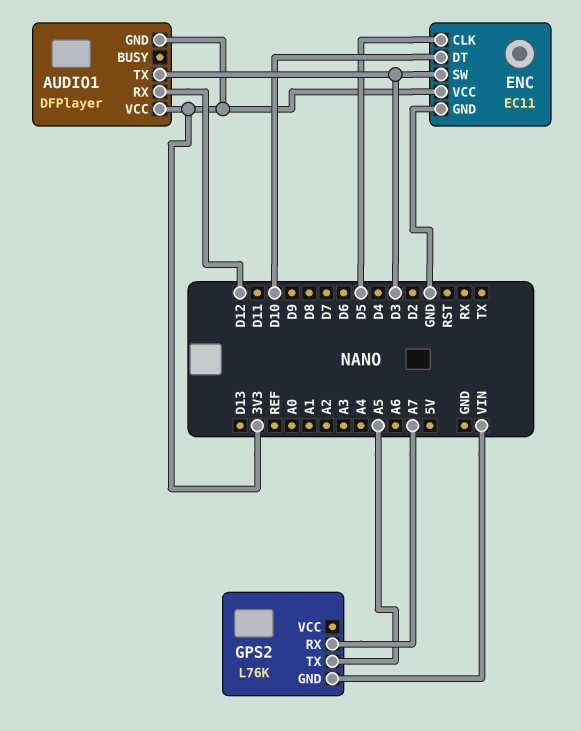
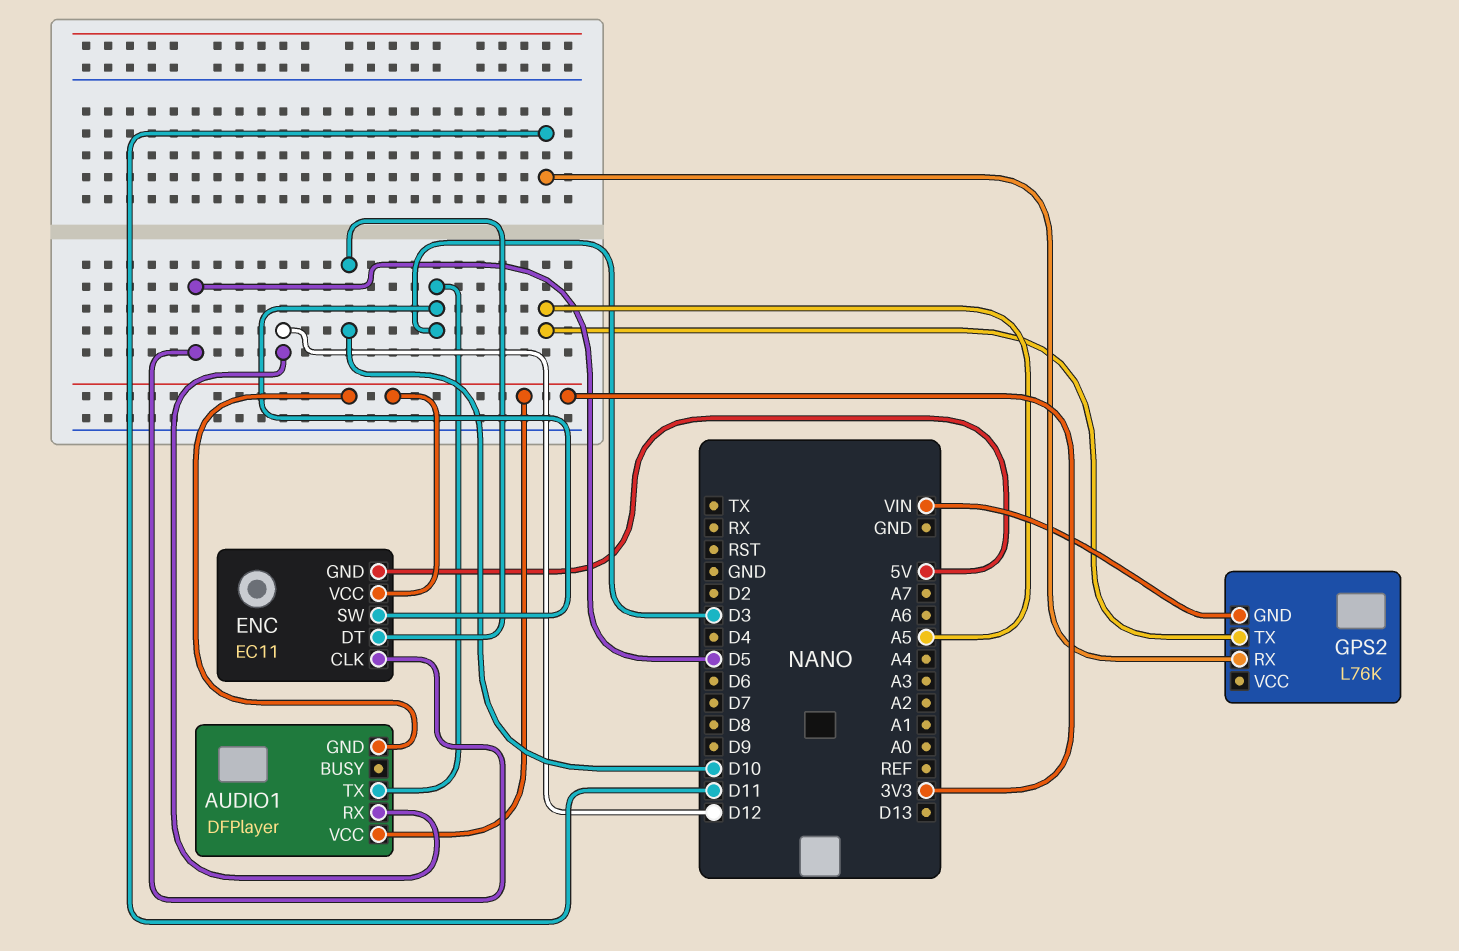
ENC pin GND: GND -> 5V
GPS2 pin RX: A7 -> D11

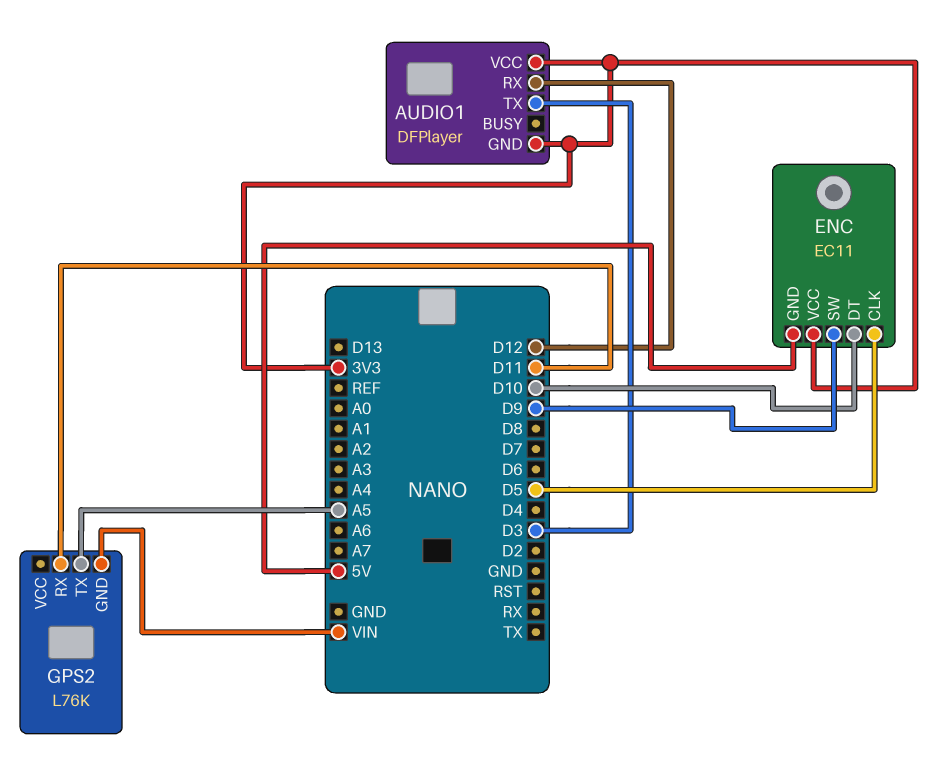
ENC pin SW: D3 -> D9

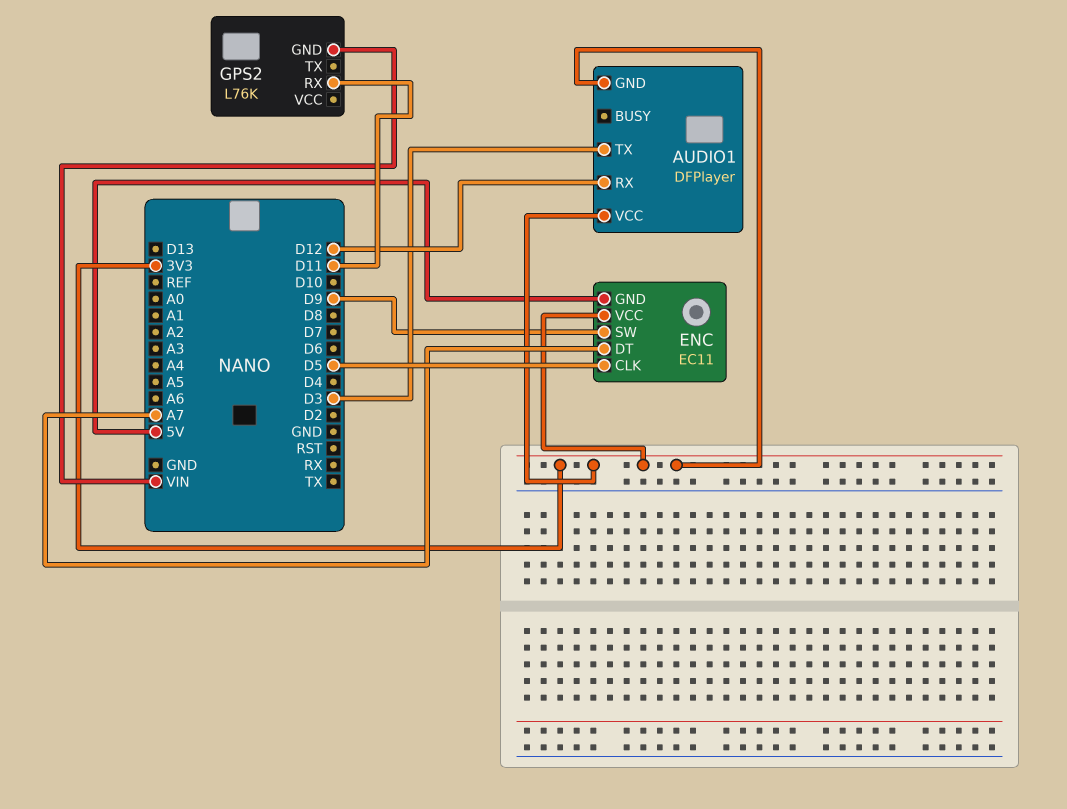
ENC pin DT: D10 -> A7
GPS2 pin TX: A5 -> none

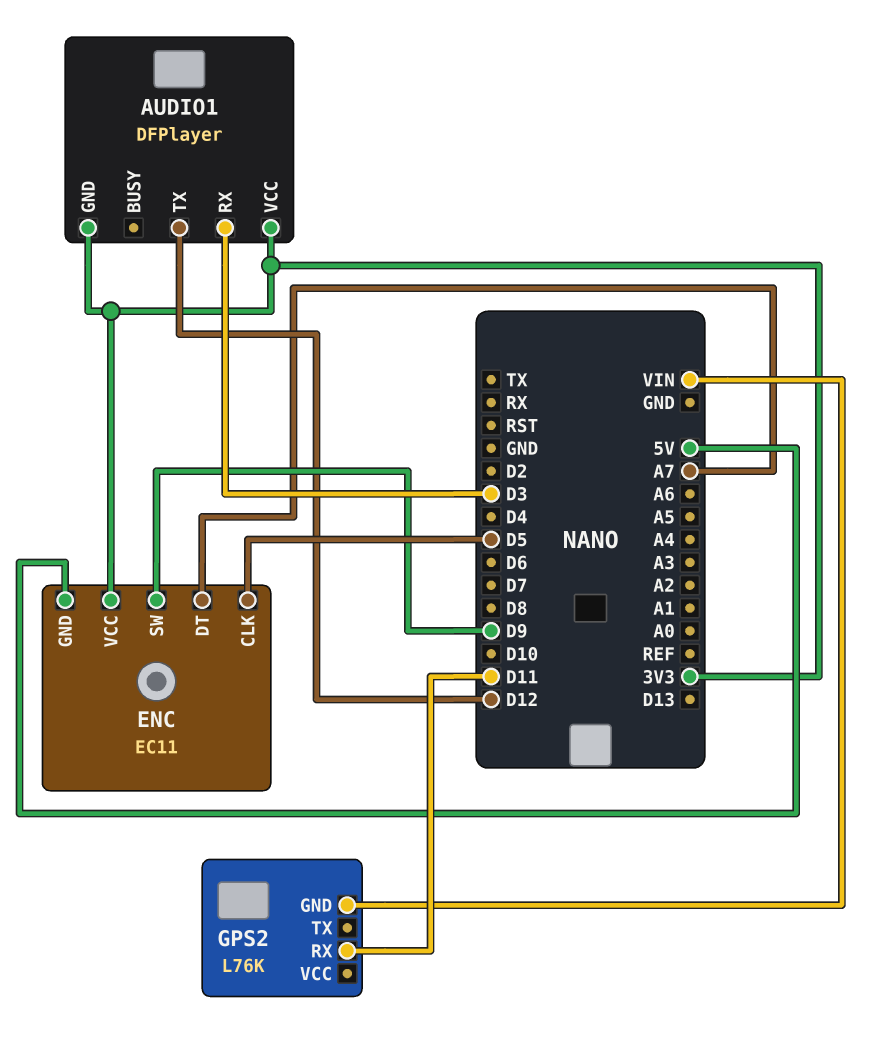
AUDIO1 pin RX: D12 -> D3
AUDIO1 pin TX: D3 -> D12

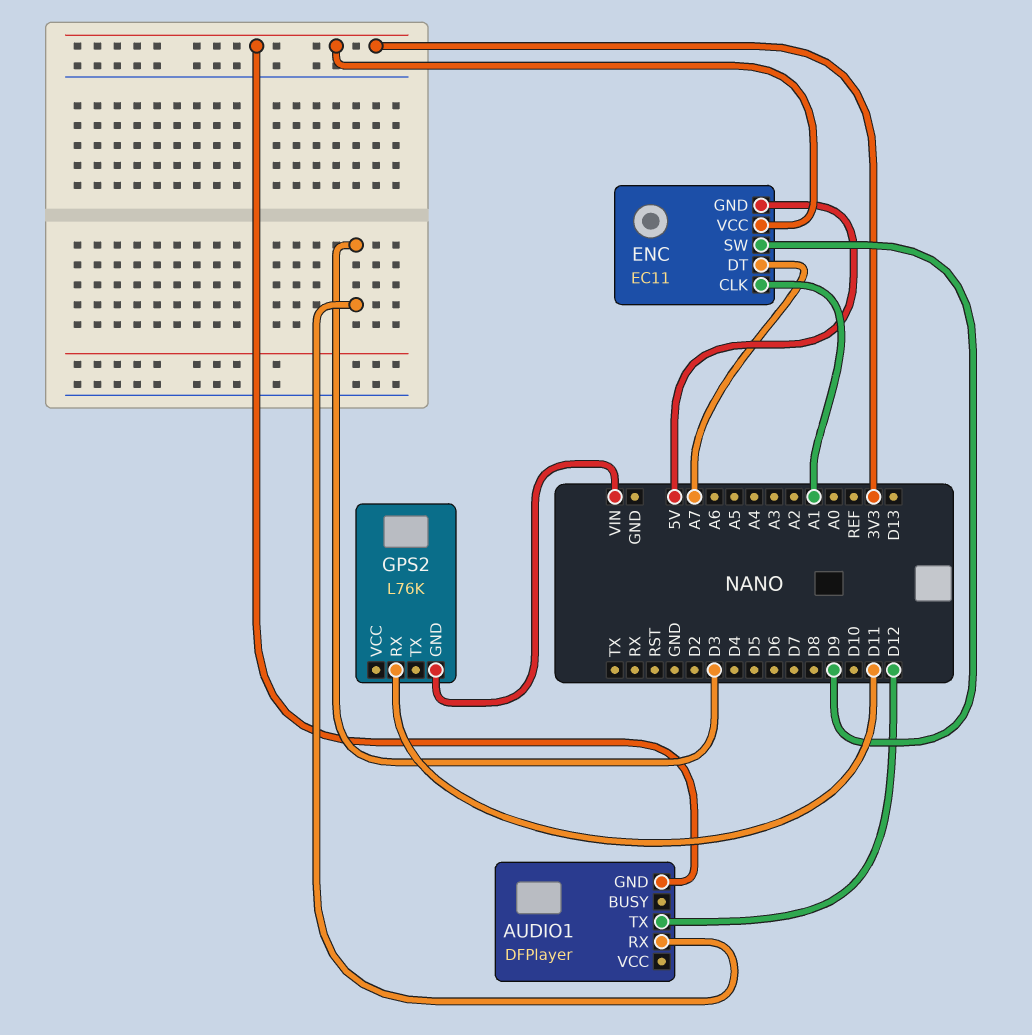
AUDIO1 pin VCC: 3V3 -> none
ENC pin CLK: D5 -> A1

